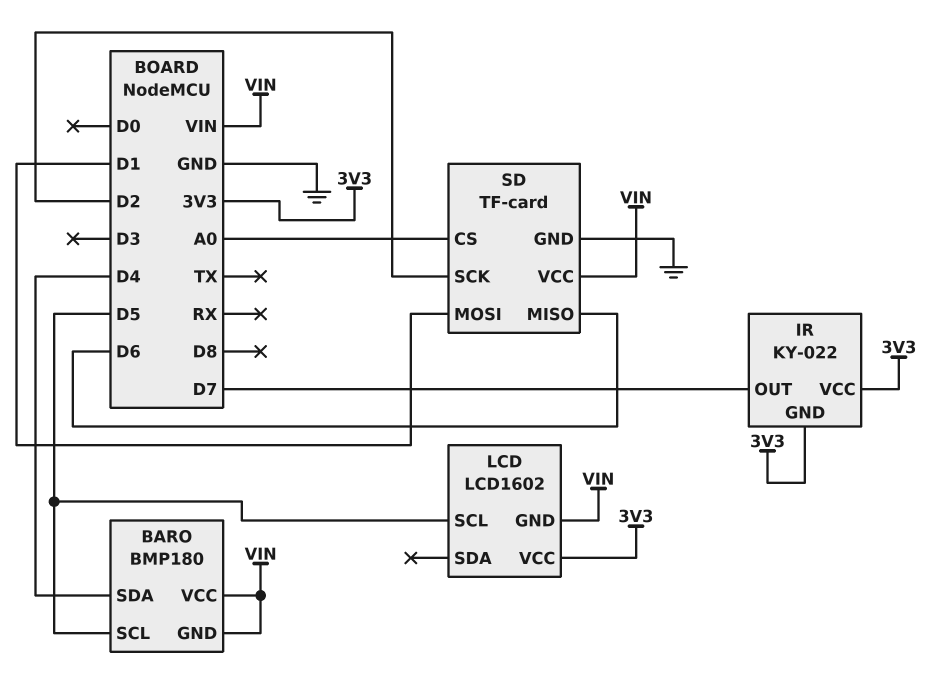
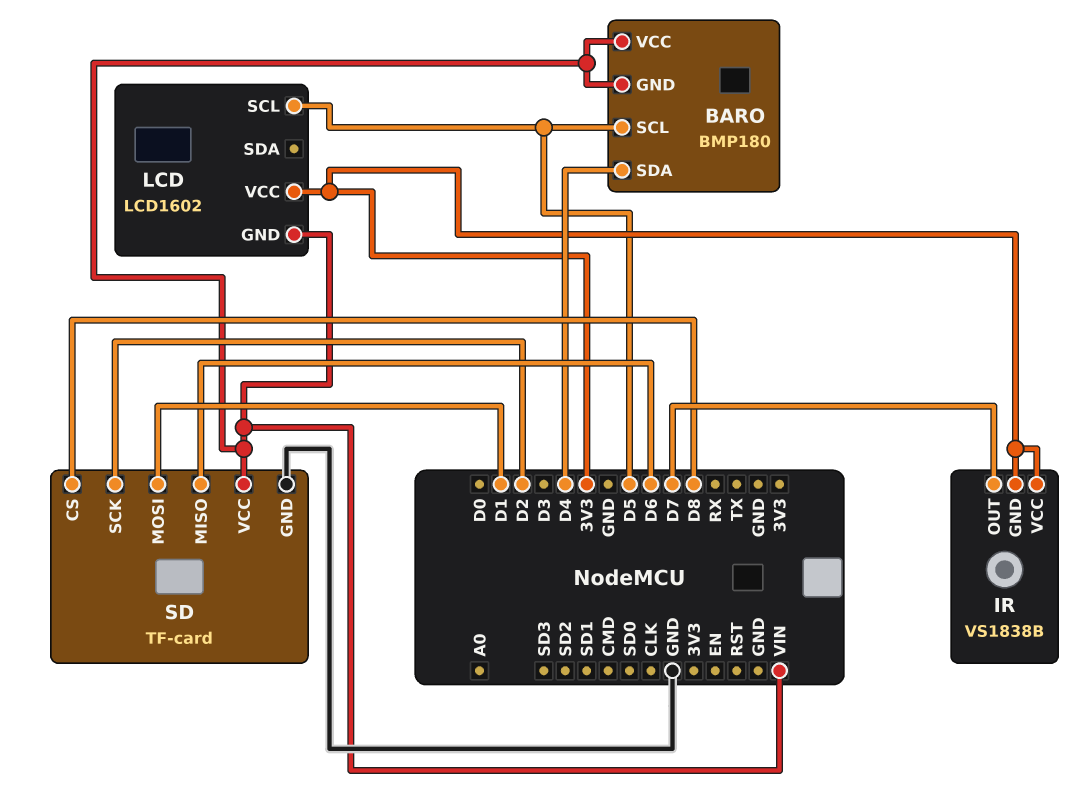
IR: KY-022 -> VS1838B
SD pin CS: A0 -> D8

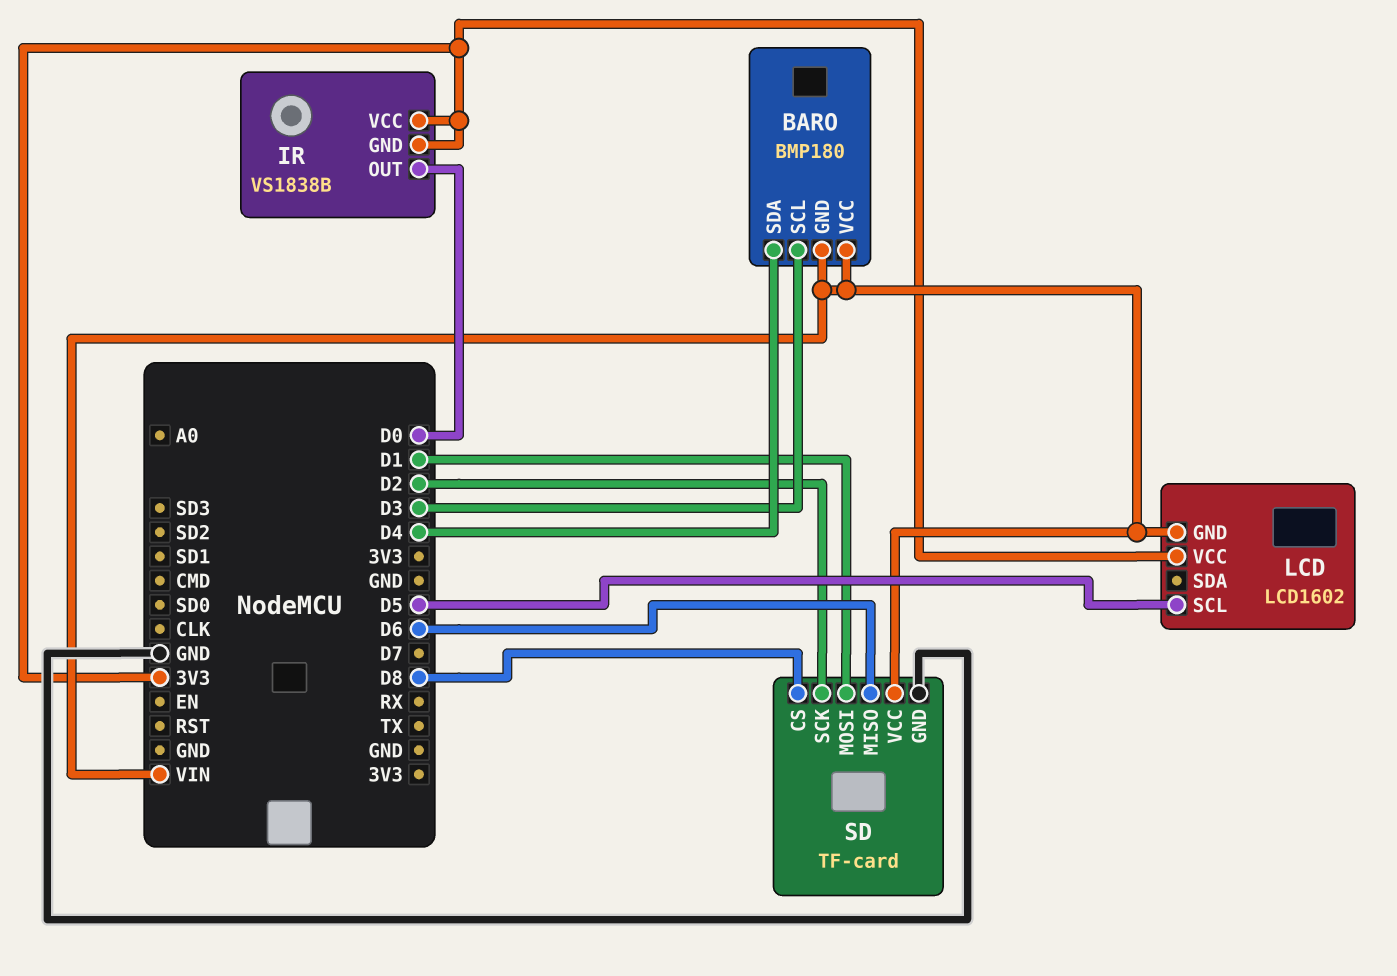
BARO pin SCL: D5 -> D3
IR pin OUT: D7 -> D0

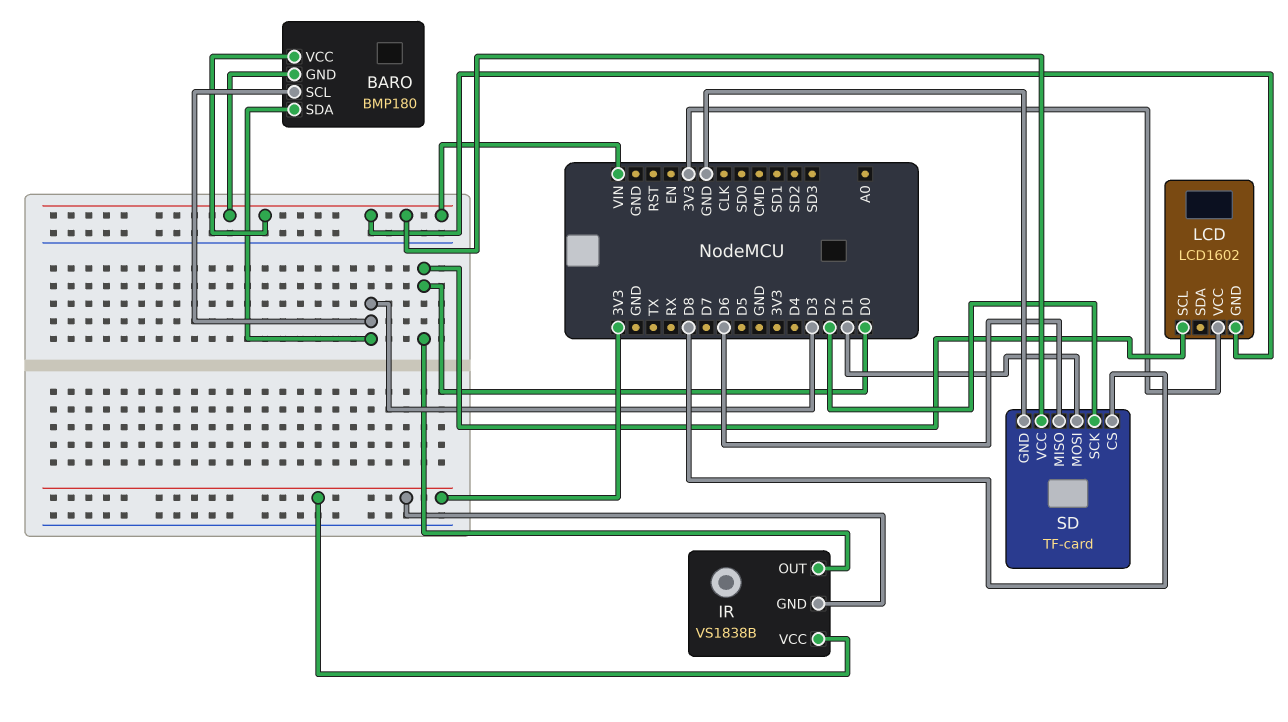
BARO pin SDA: D4 -> D3
LCD pin SCL: D5 -> D0

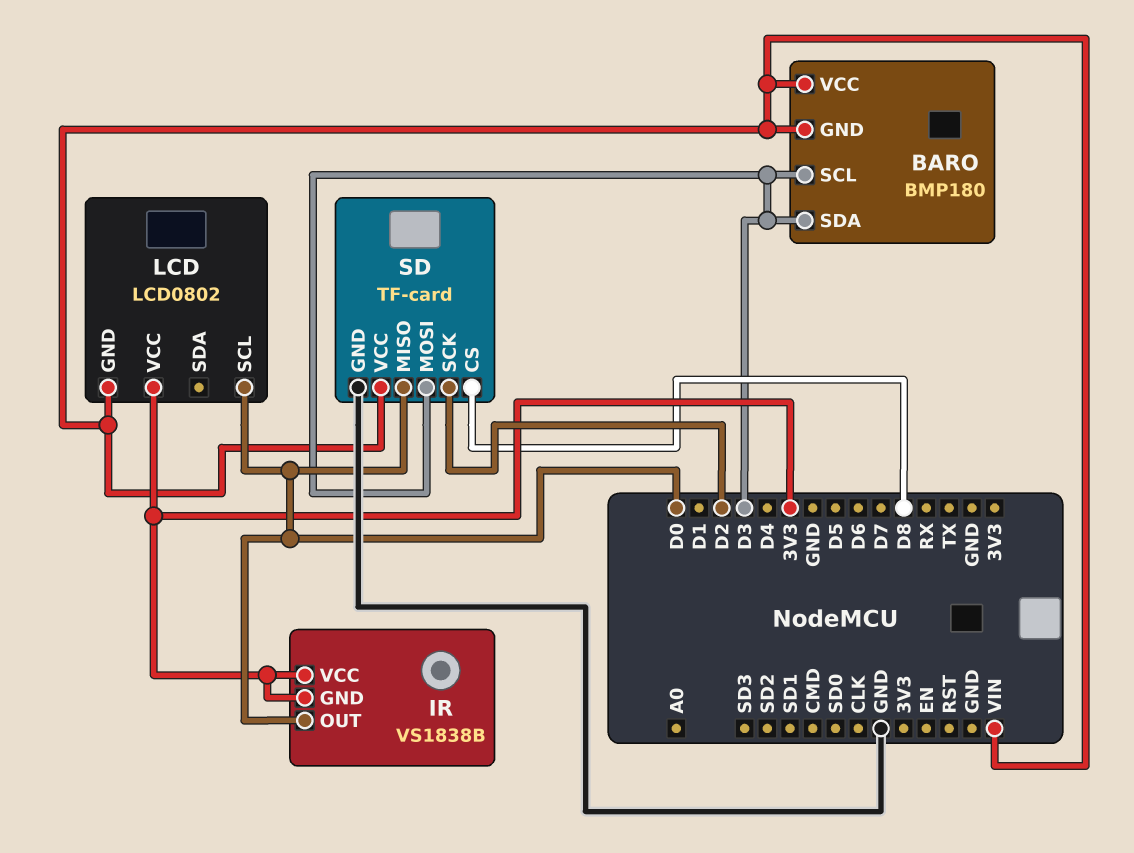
LCD: LCD1602 -> LCD0802
SD pin MISO: D6 -> D0
SD pin MOSI: D1 -> D3

